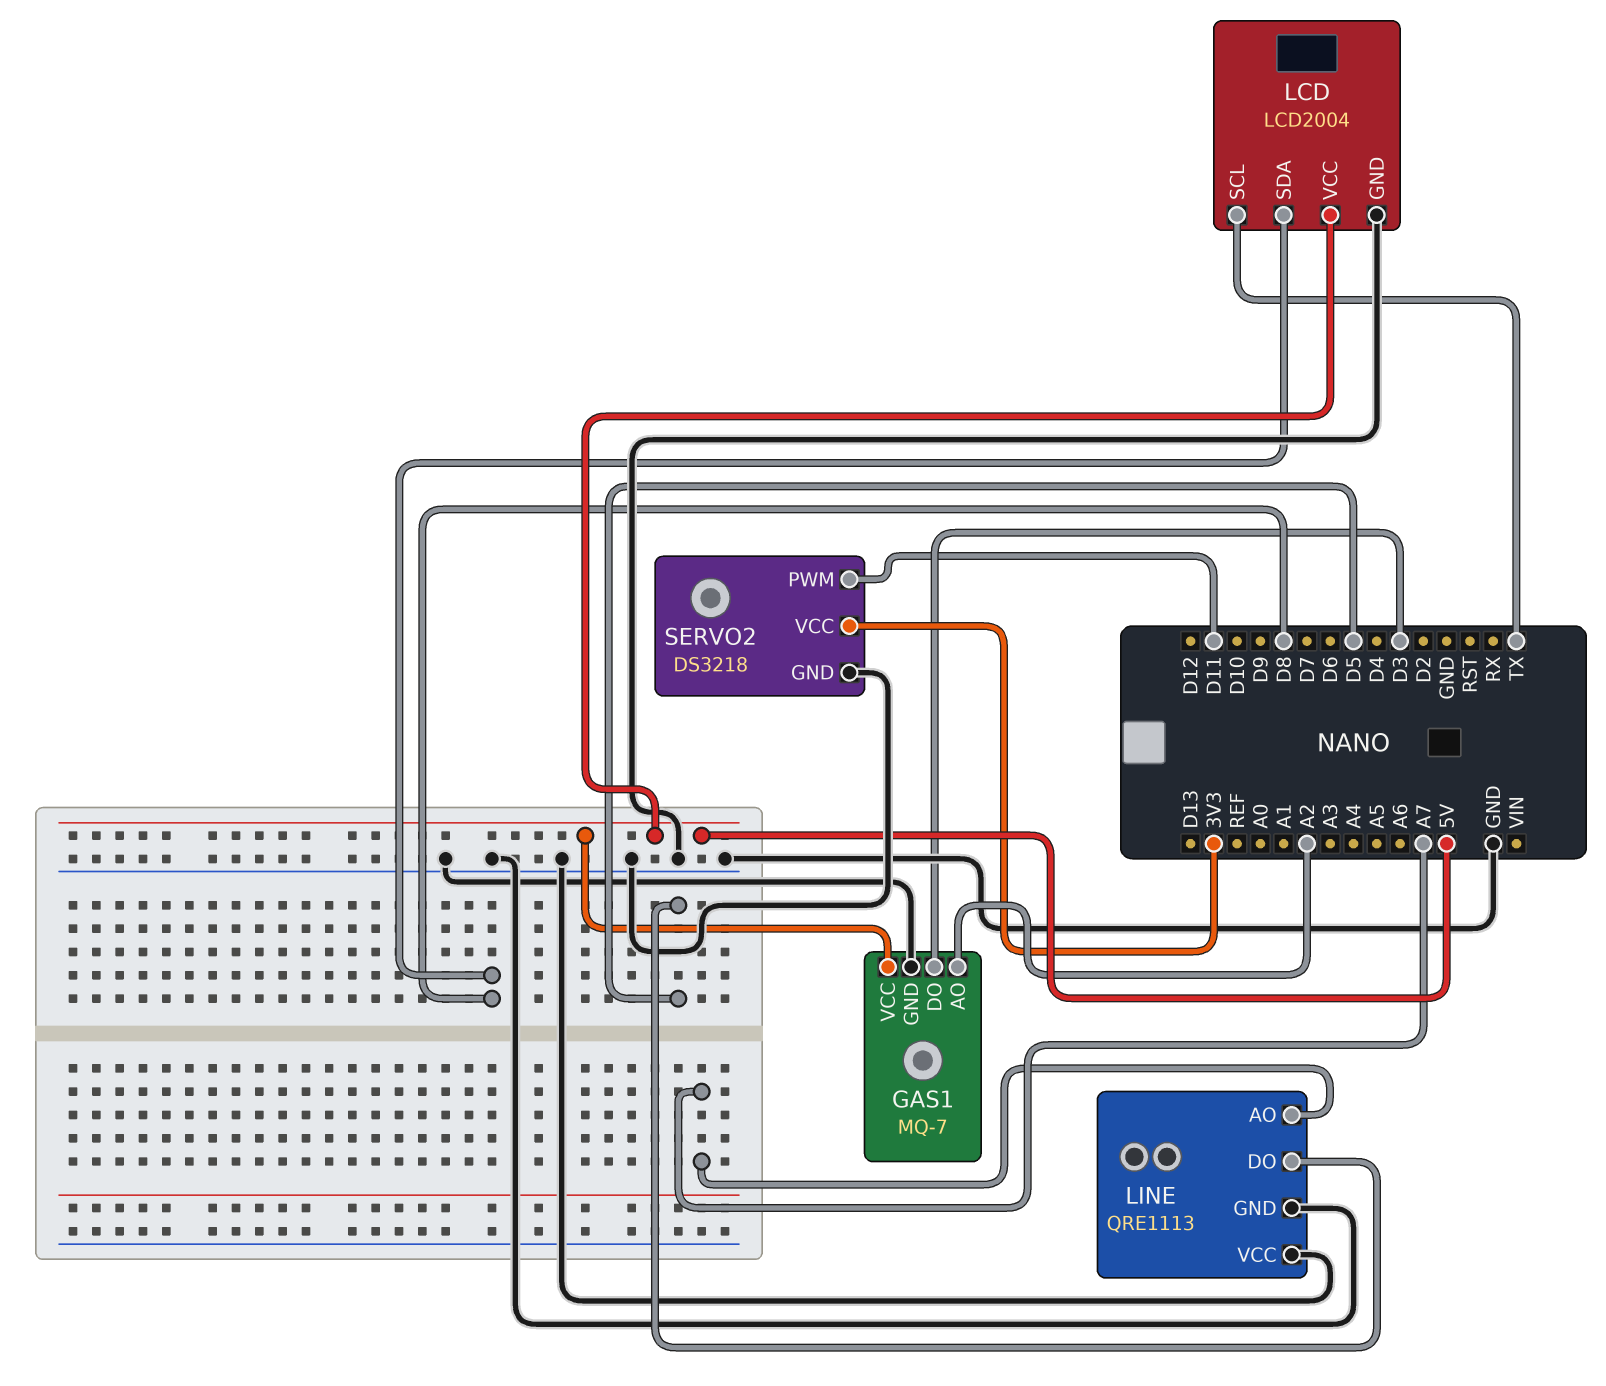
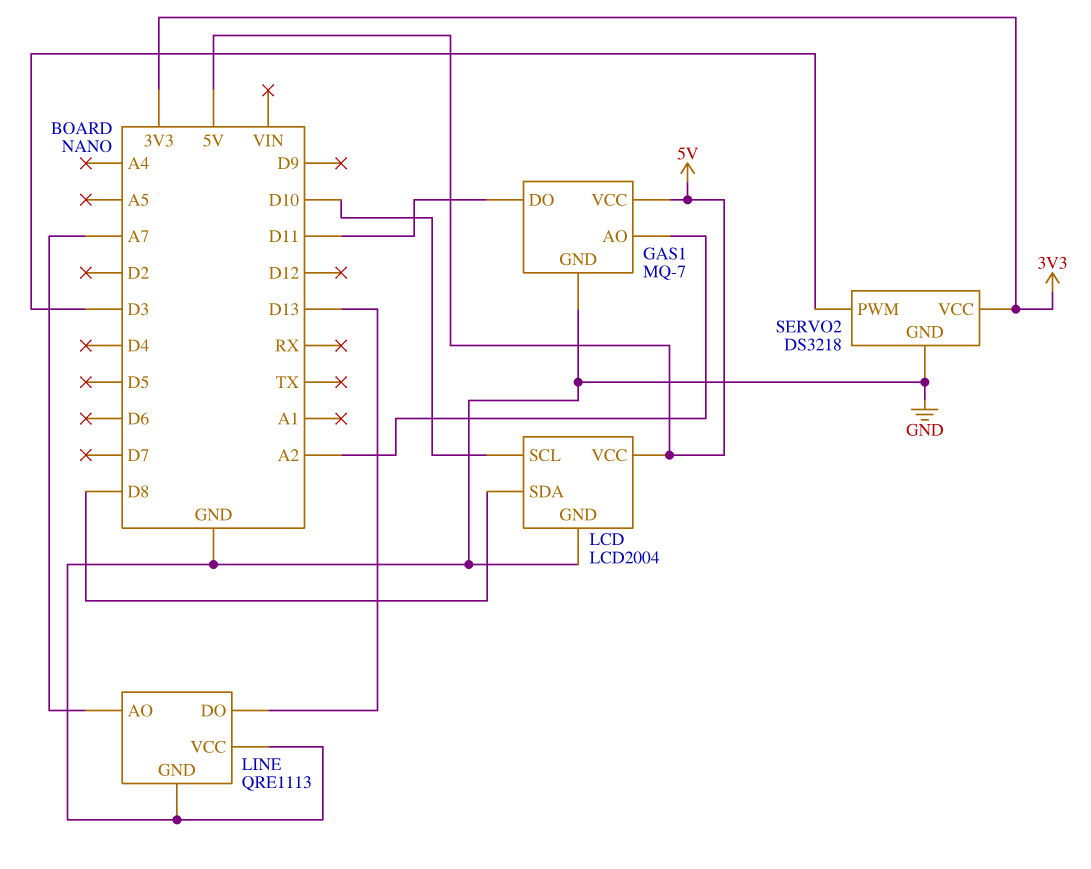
GAS1 pin DO: D3 -> D11
LCD pin SCL: TX -> D10
LINE pin DO: D5 -> D13
SERVO2 pin PWM: D11 -> D3

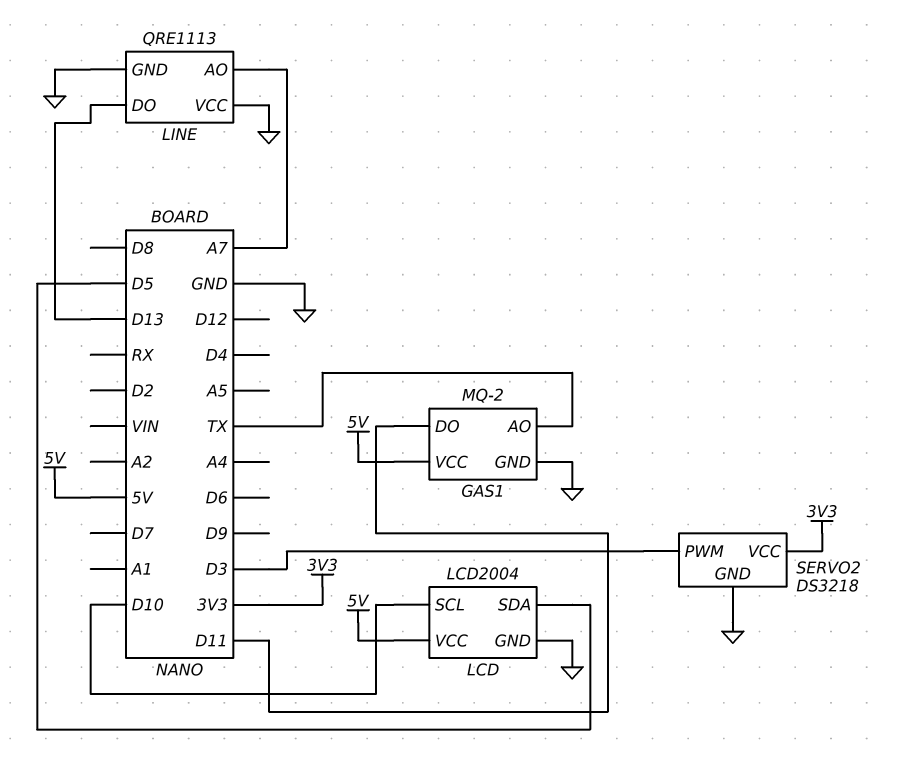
GAS1: MQ-7 -> MQ-2
GAS1 pin AO: A2 -> TX
LCD pin SDA: D8 -> D5

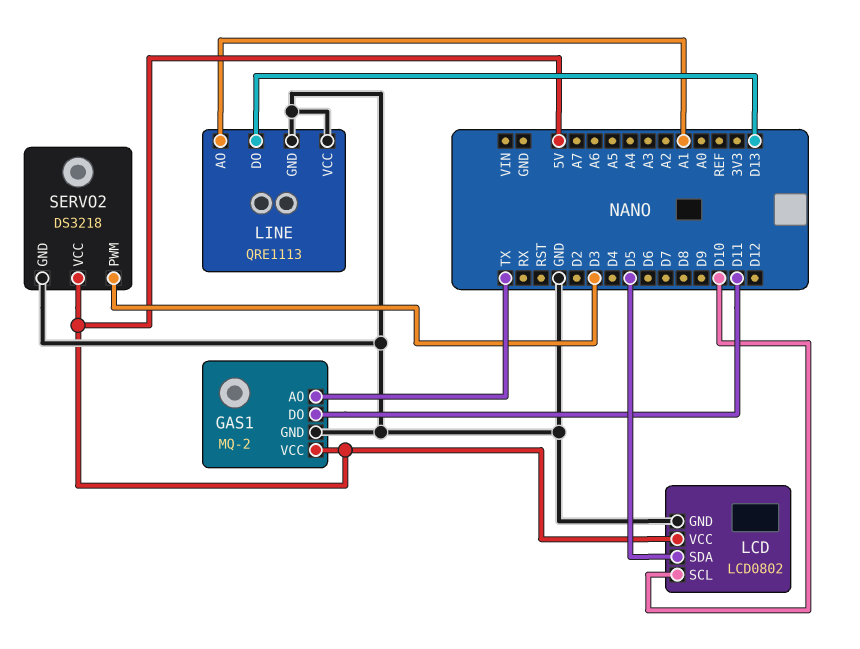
LCD: LCD2004 -> LCD0802
LINE pin AO: A7 -> A1
SERVO2 pin VCC: 3V3 -> 5V

